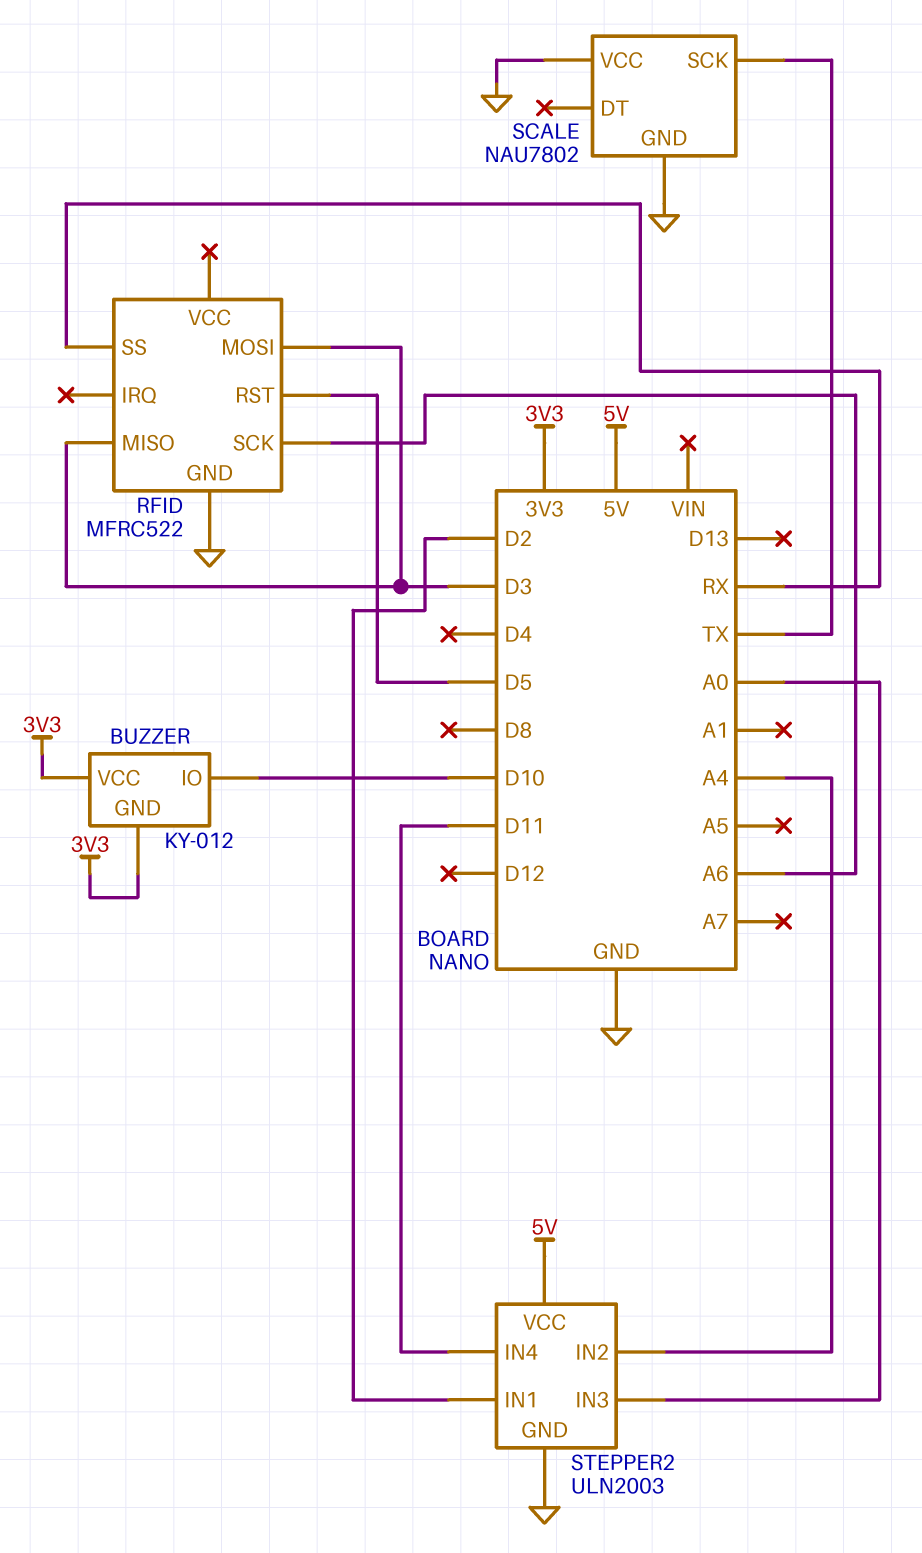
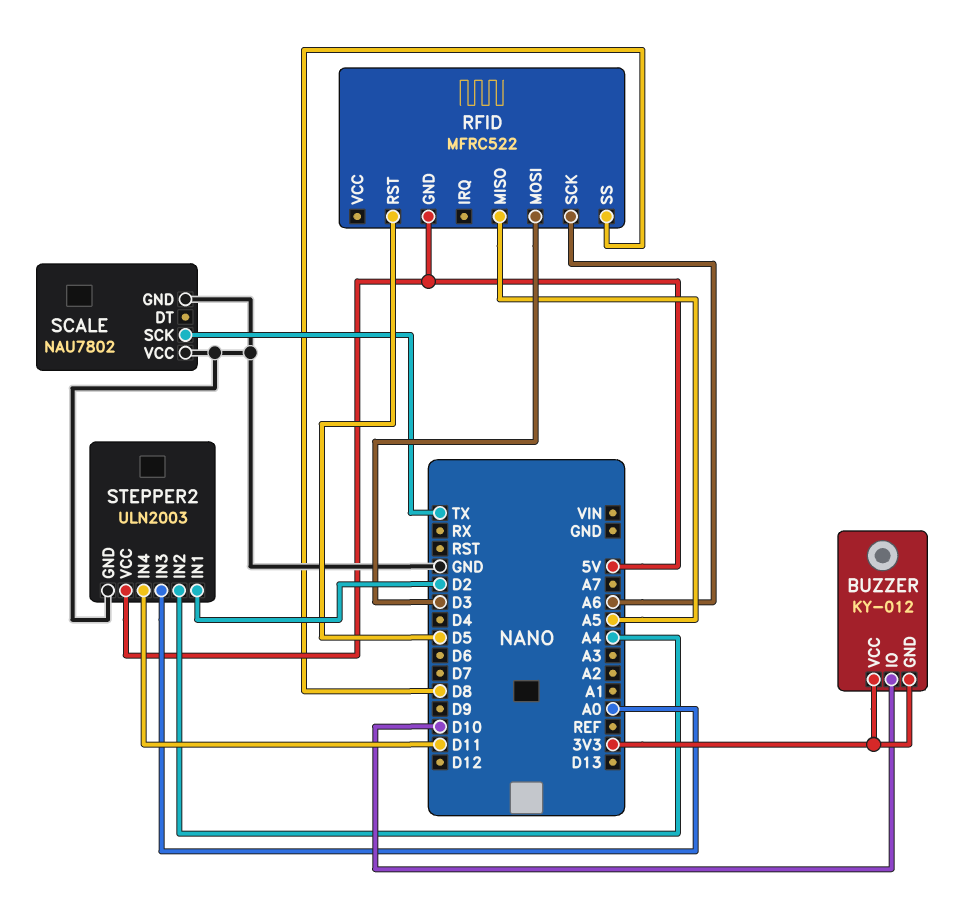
RFID pin GND: GND -> 5V
RFID pin MISO: D3 -> A5
RFID pin SS: RX -> D8

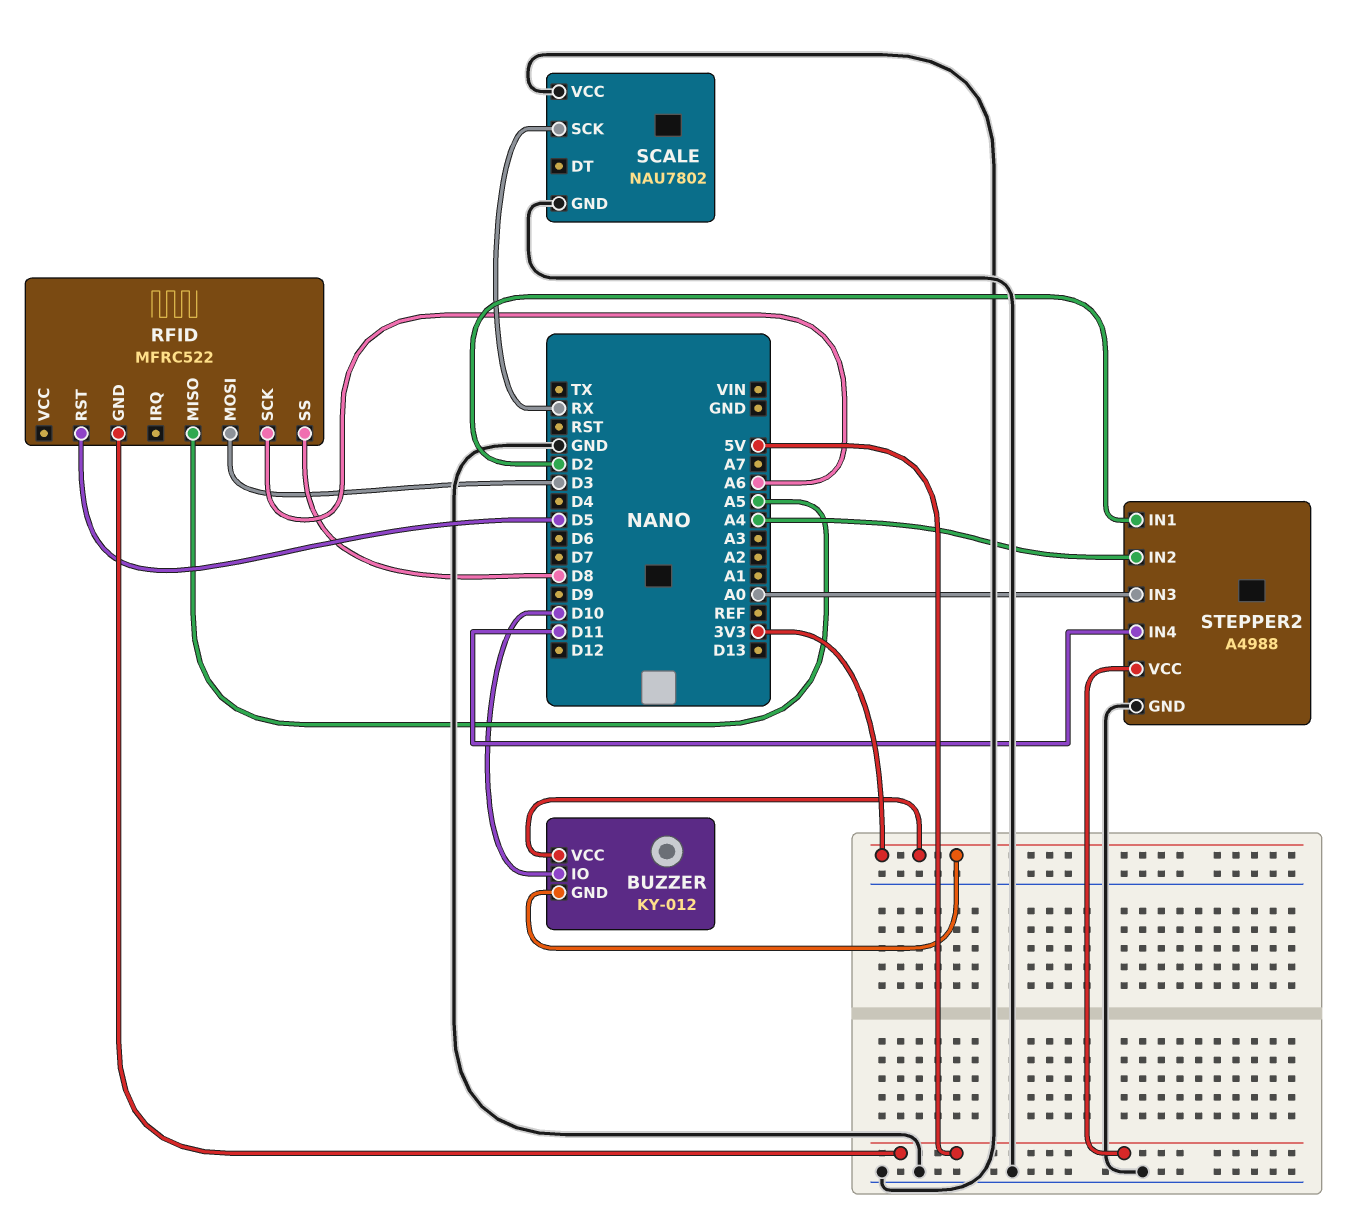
SCALE pin SCK: TX -> RX
STEPPER2: ULN2003 -> A4988

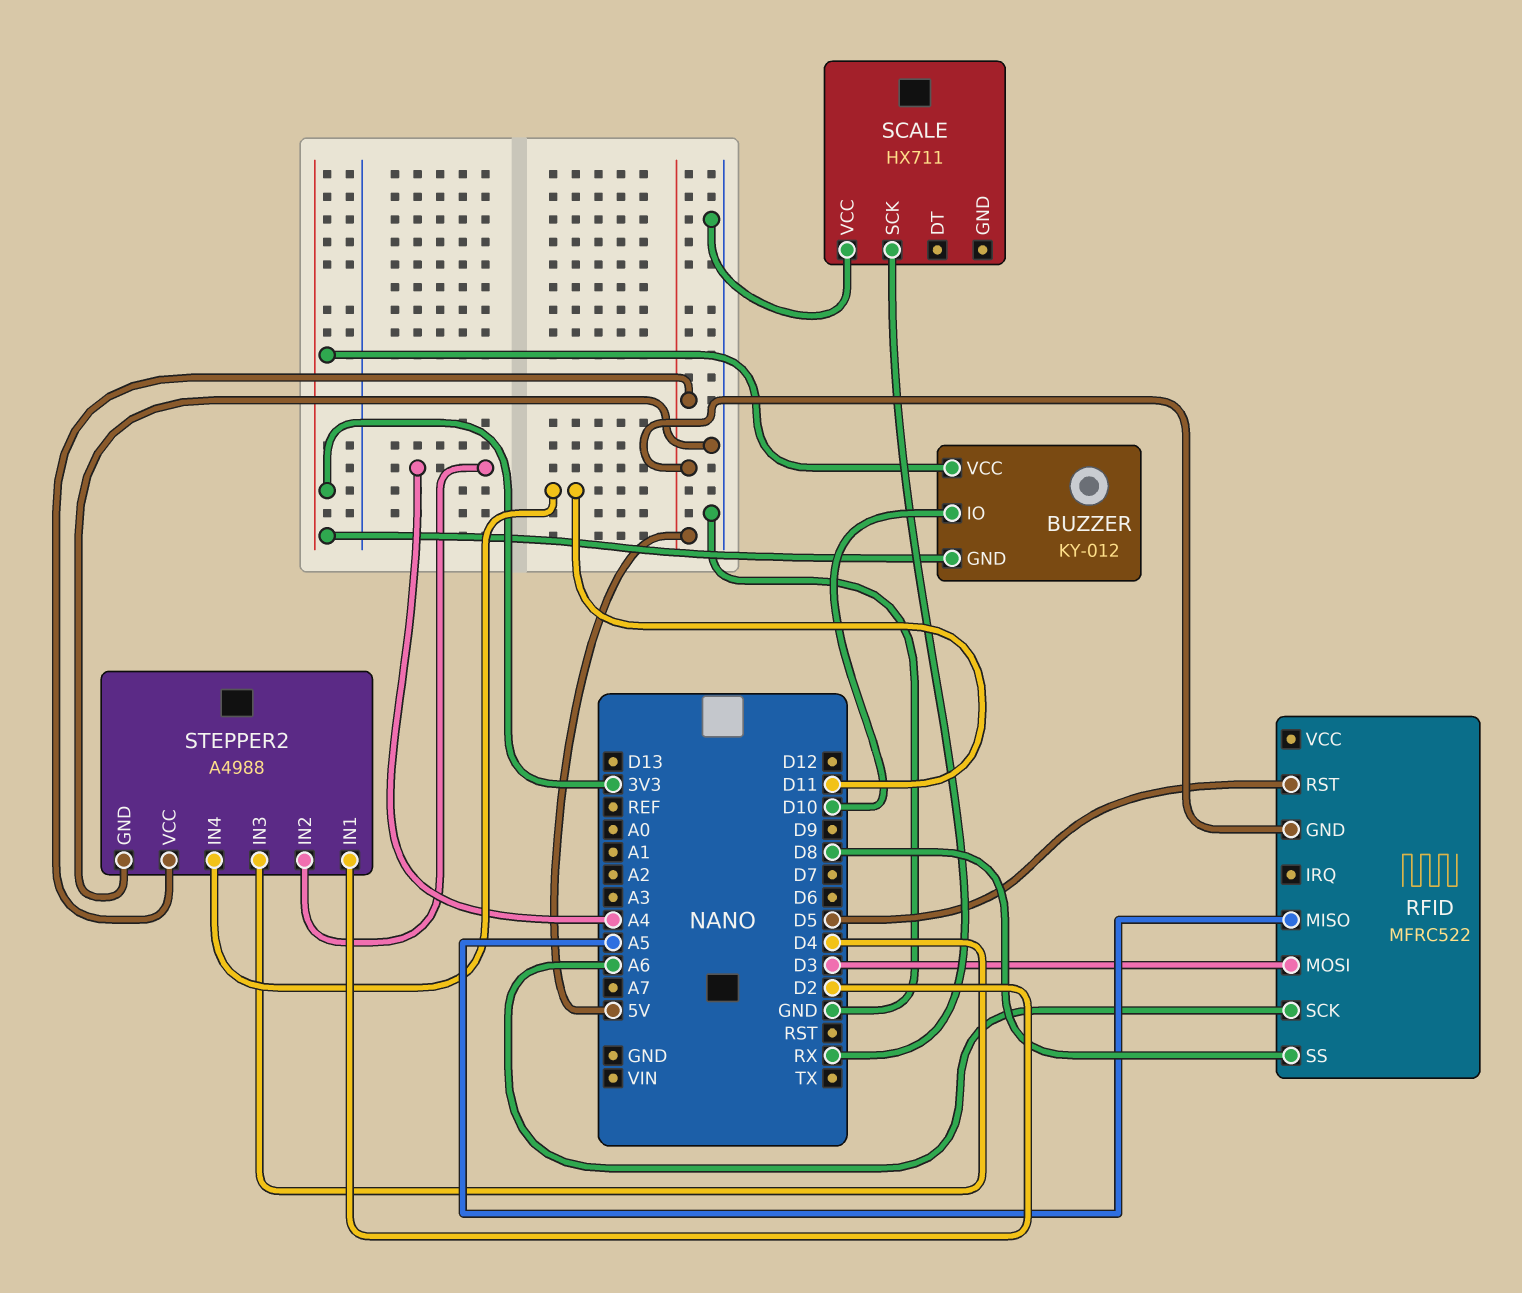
SCALE: NAU7802 -> HX711
SCALE pin GND: GND -> none
STEPPER2 pin IN3: A0 -> D4

